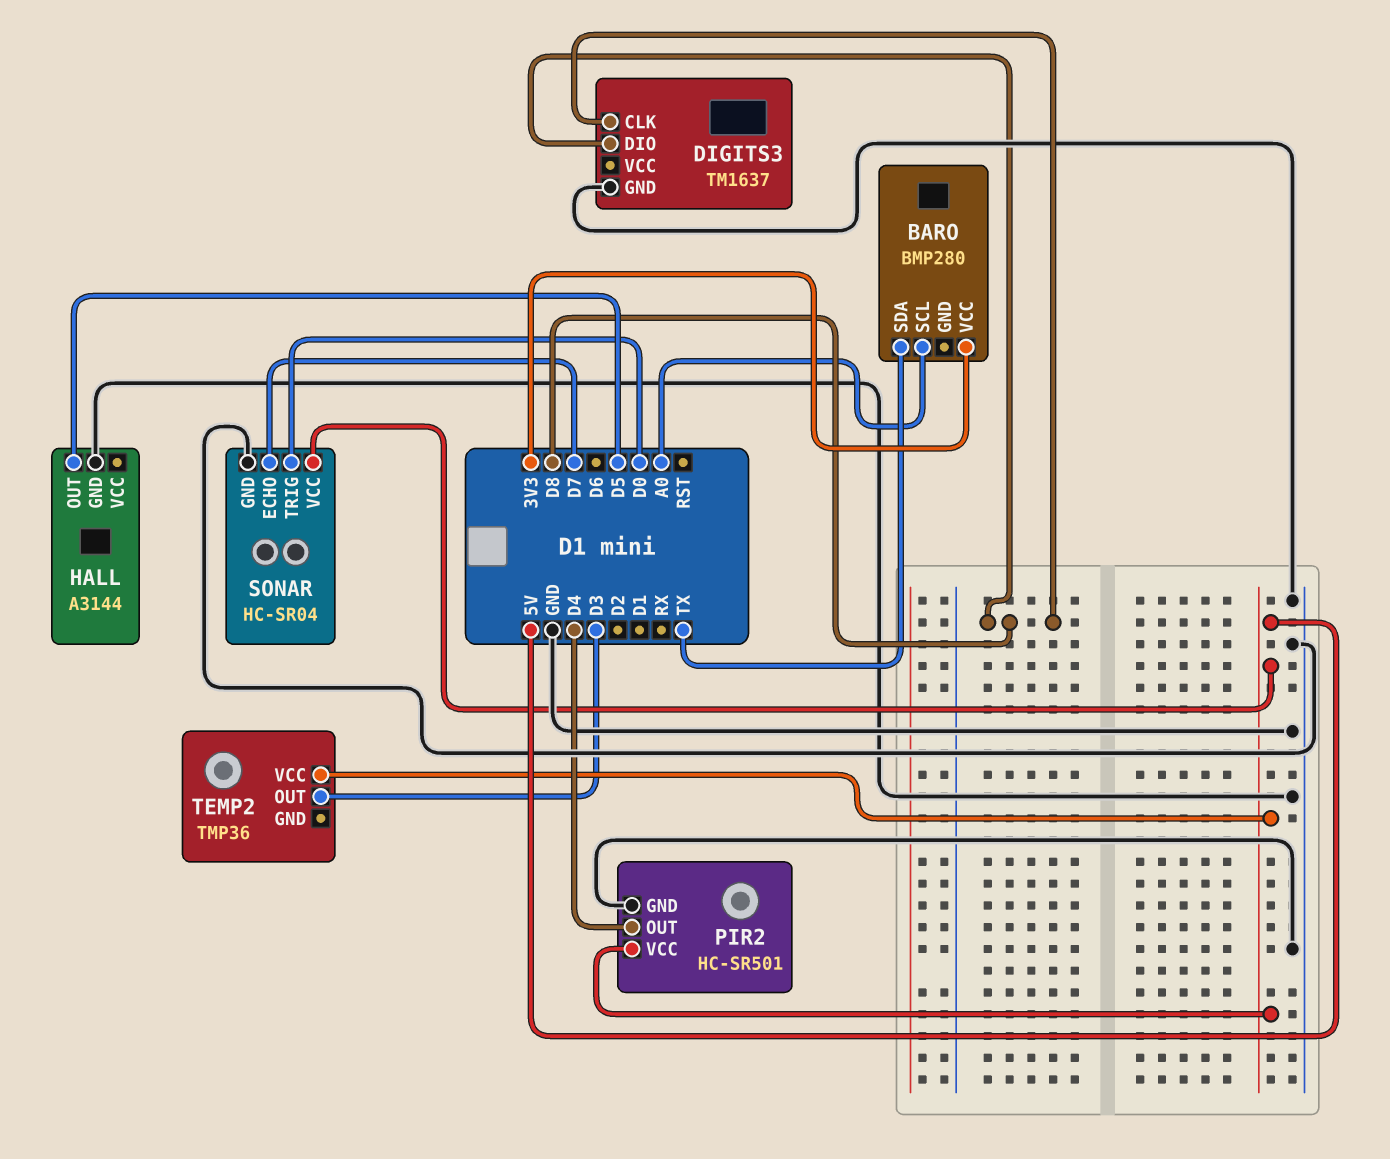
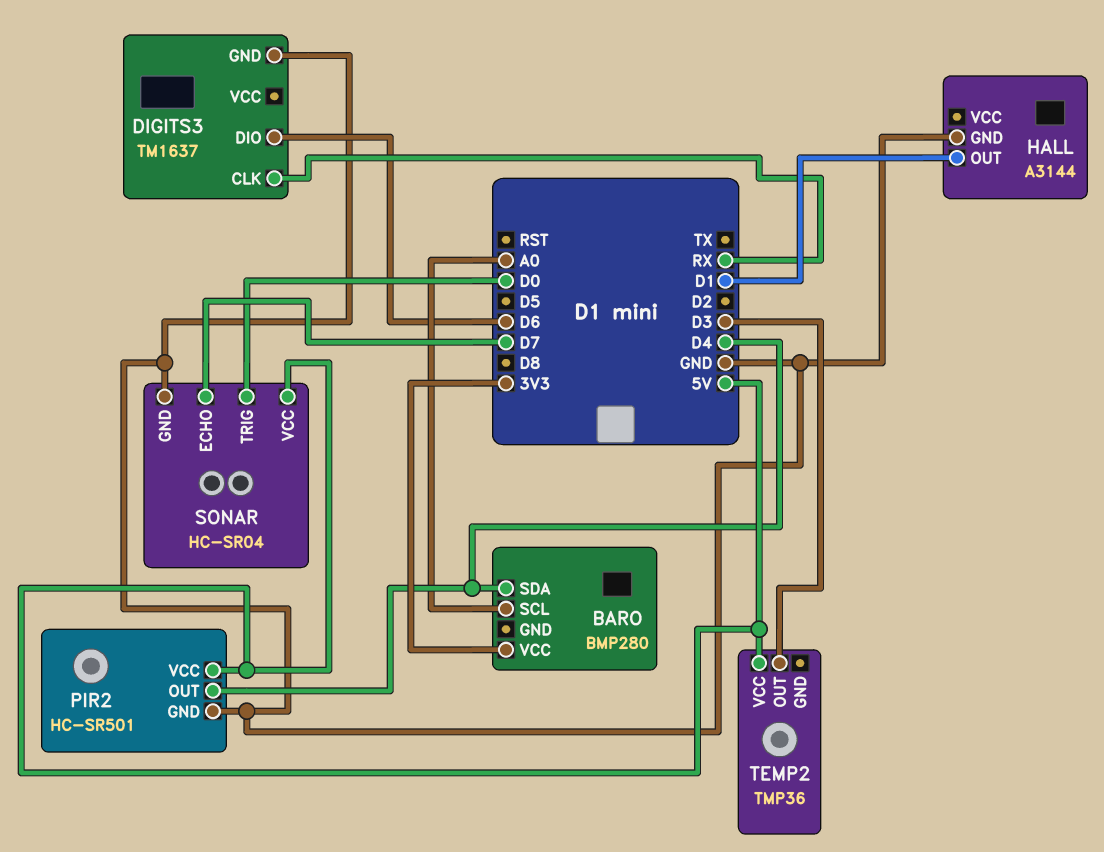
BARO pin SDA: TX -> D4
DIGITS3 pin CLK: D8 -> RX
DIGITS3 pin DIO: D8 -> D6
HALL pin OUT: D5 -> D1

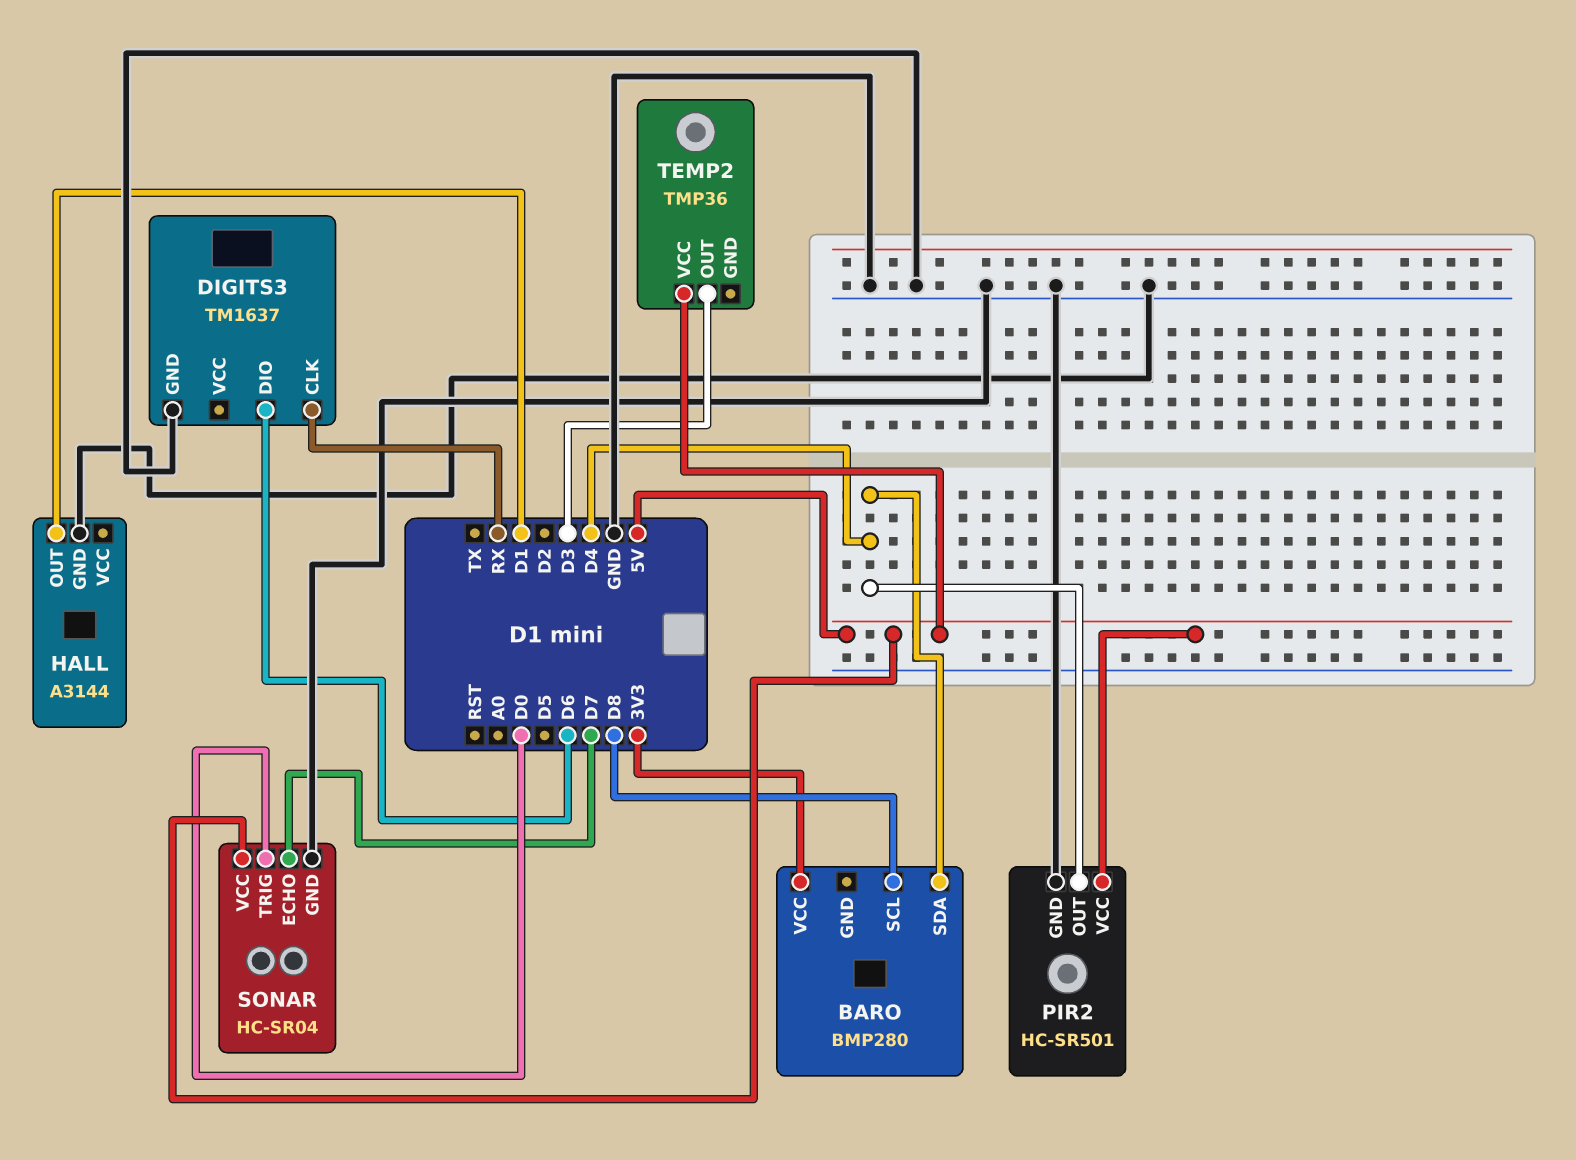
BARO pin SCL: A0 -> D8

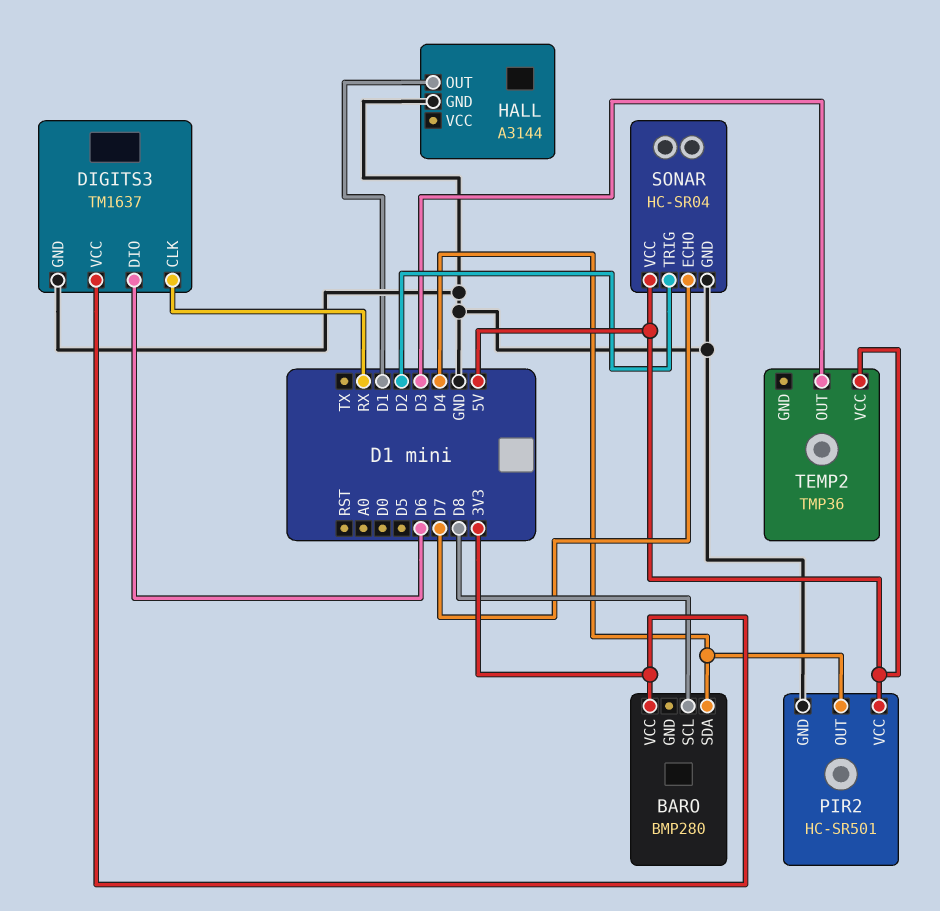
DIGITS3 pin VCC: none -> 3V3
SONAR pin TRIG: D0 -> D2

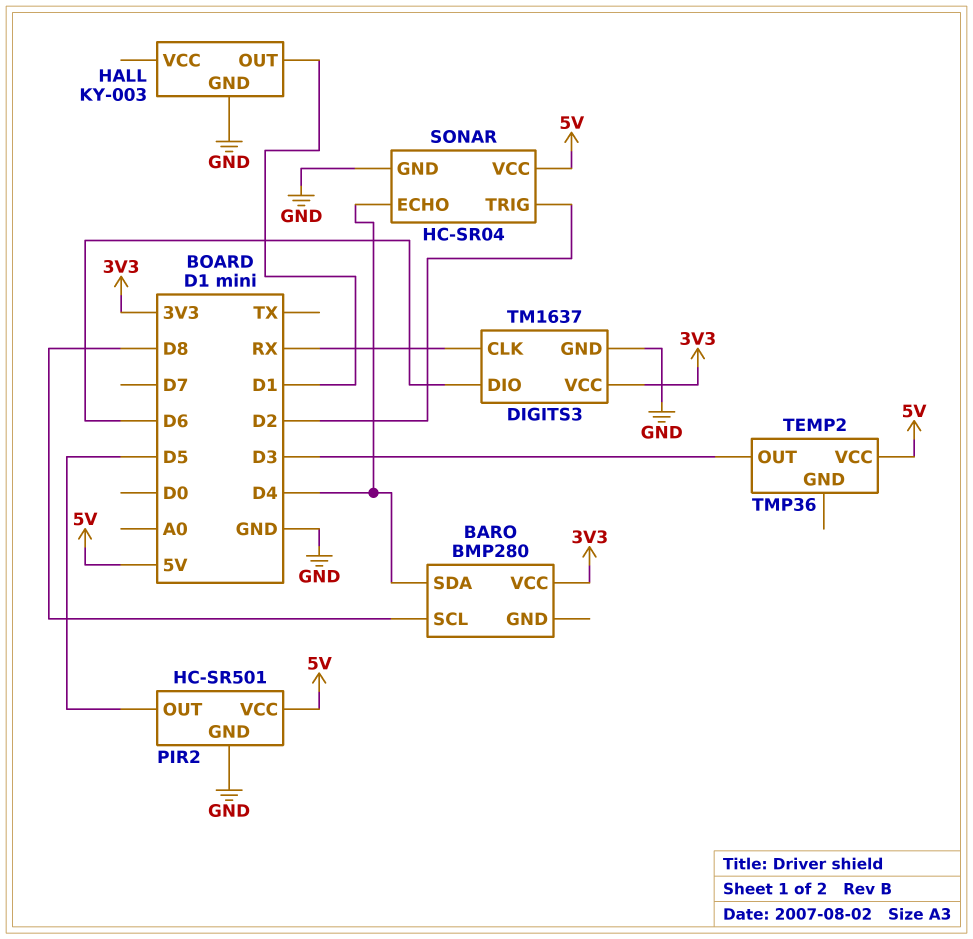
HALL: A3144 -> KY-003
PIR2 pin OUT: D4 -> D5
SONAR pin ECHO: D7 -> D4

